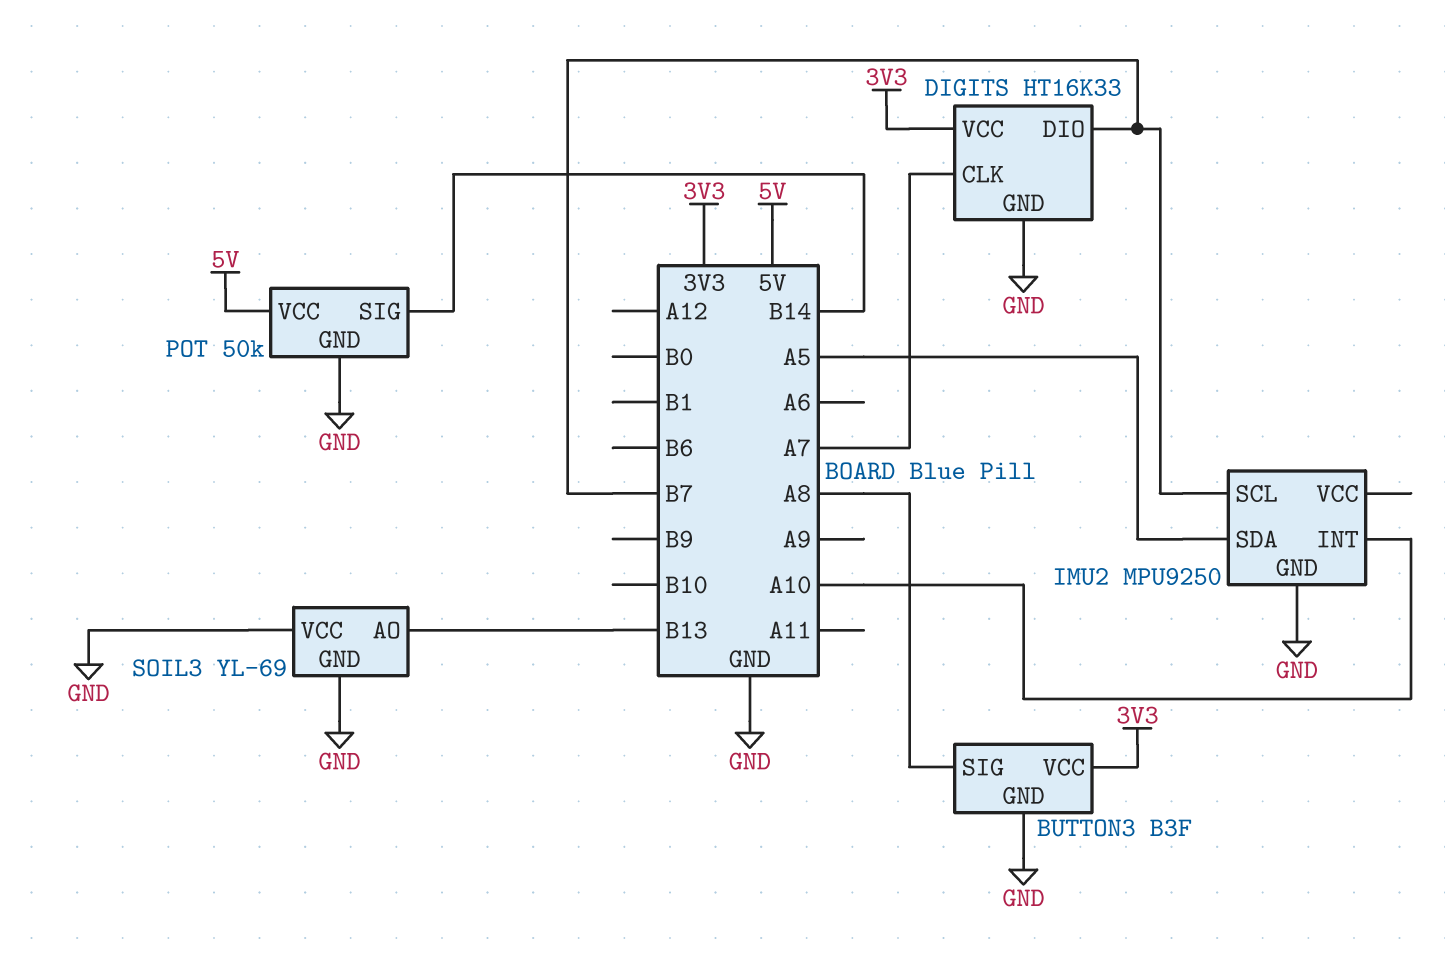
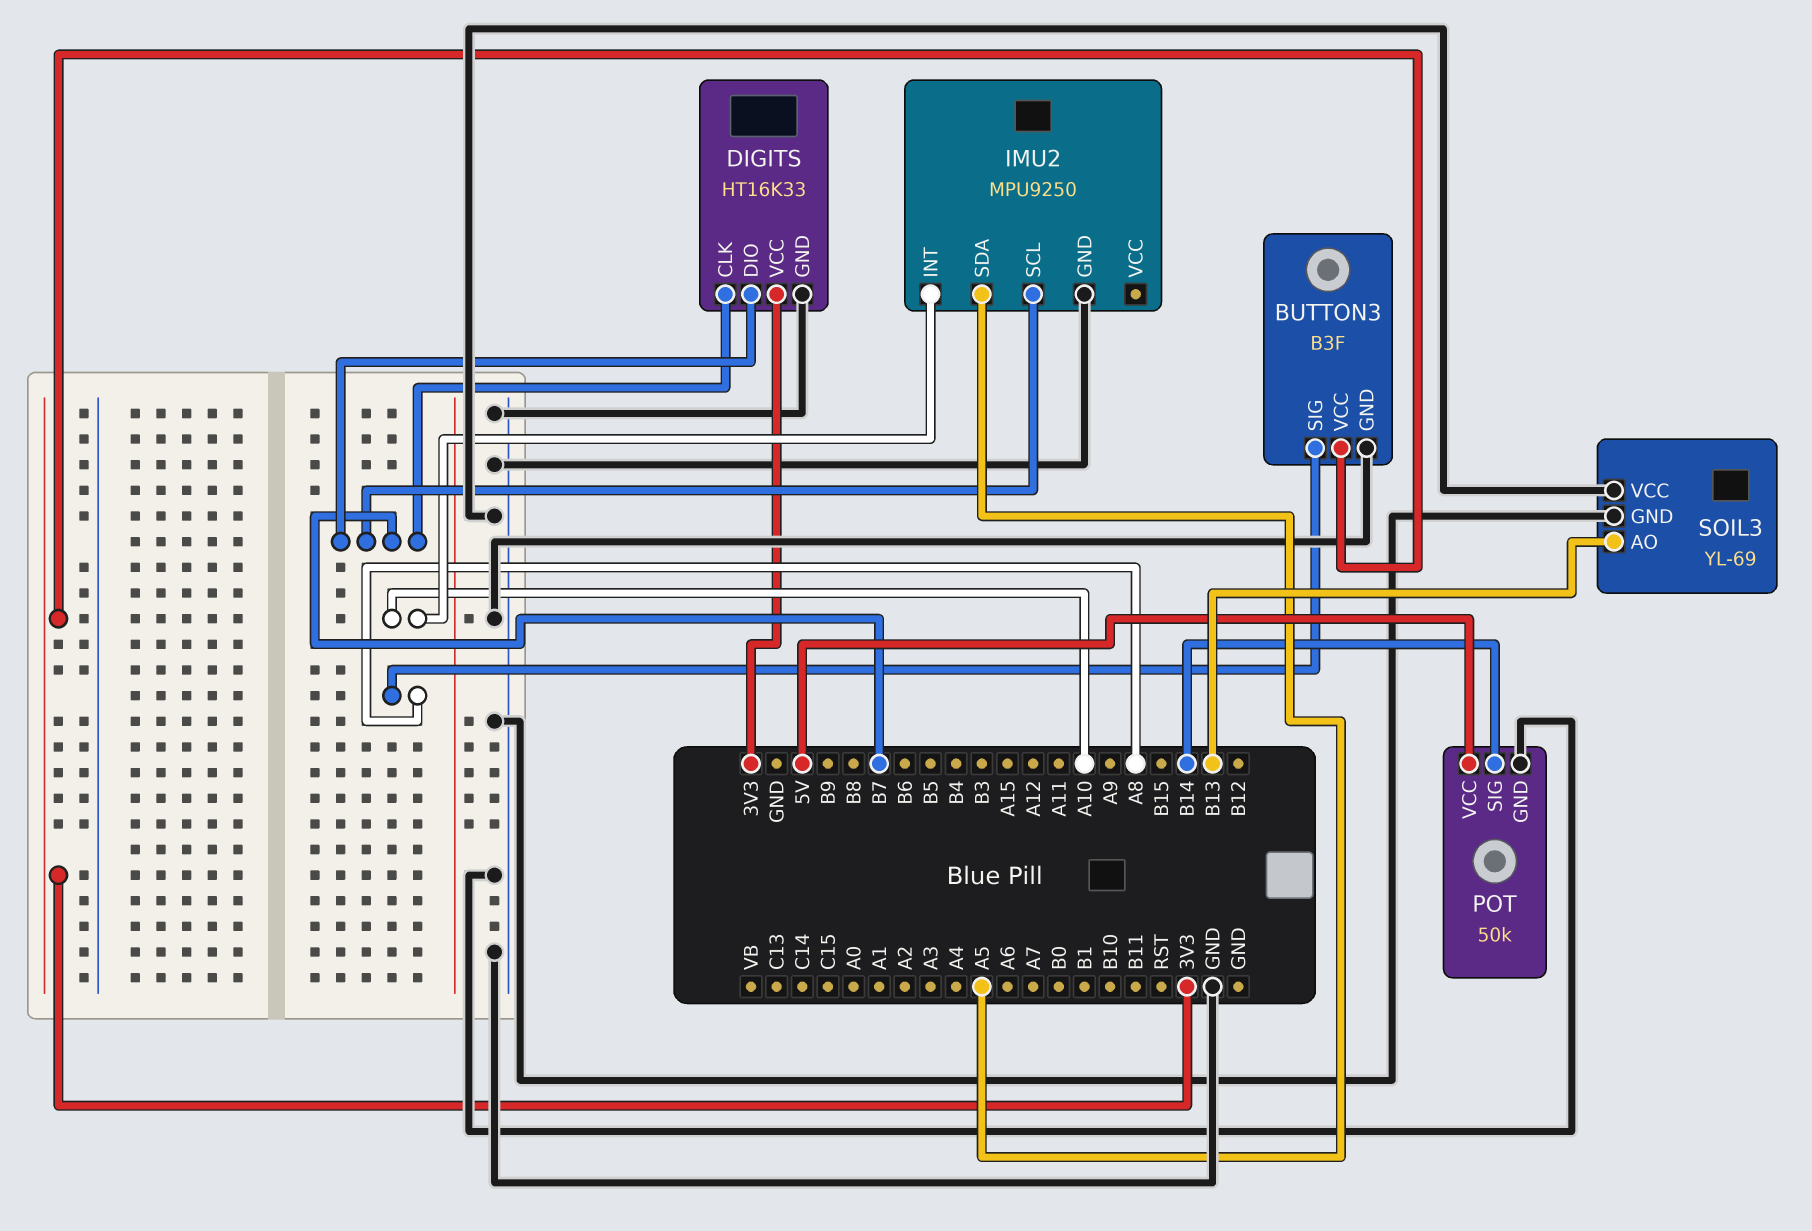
DIGITS pin CLK: A7 -> B7

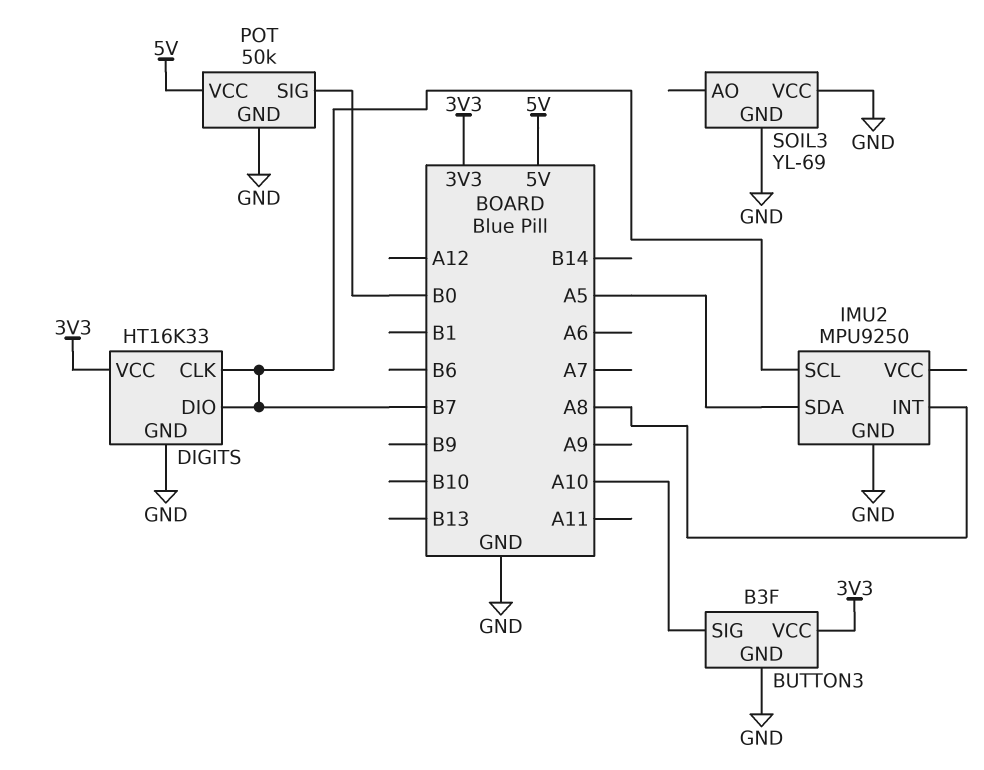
BUTTON3 pin SIG: A8 -> A10
IMU2 pin INT: A10 -> A8
POT pin SIG: B14 -> B0
SOIL3 pin AO: B13 -> none

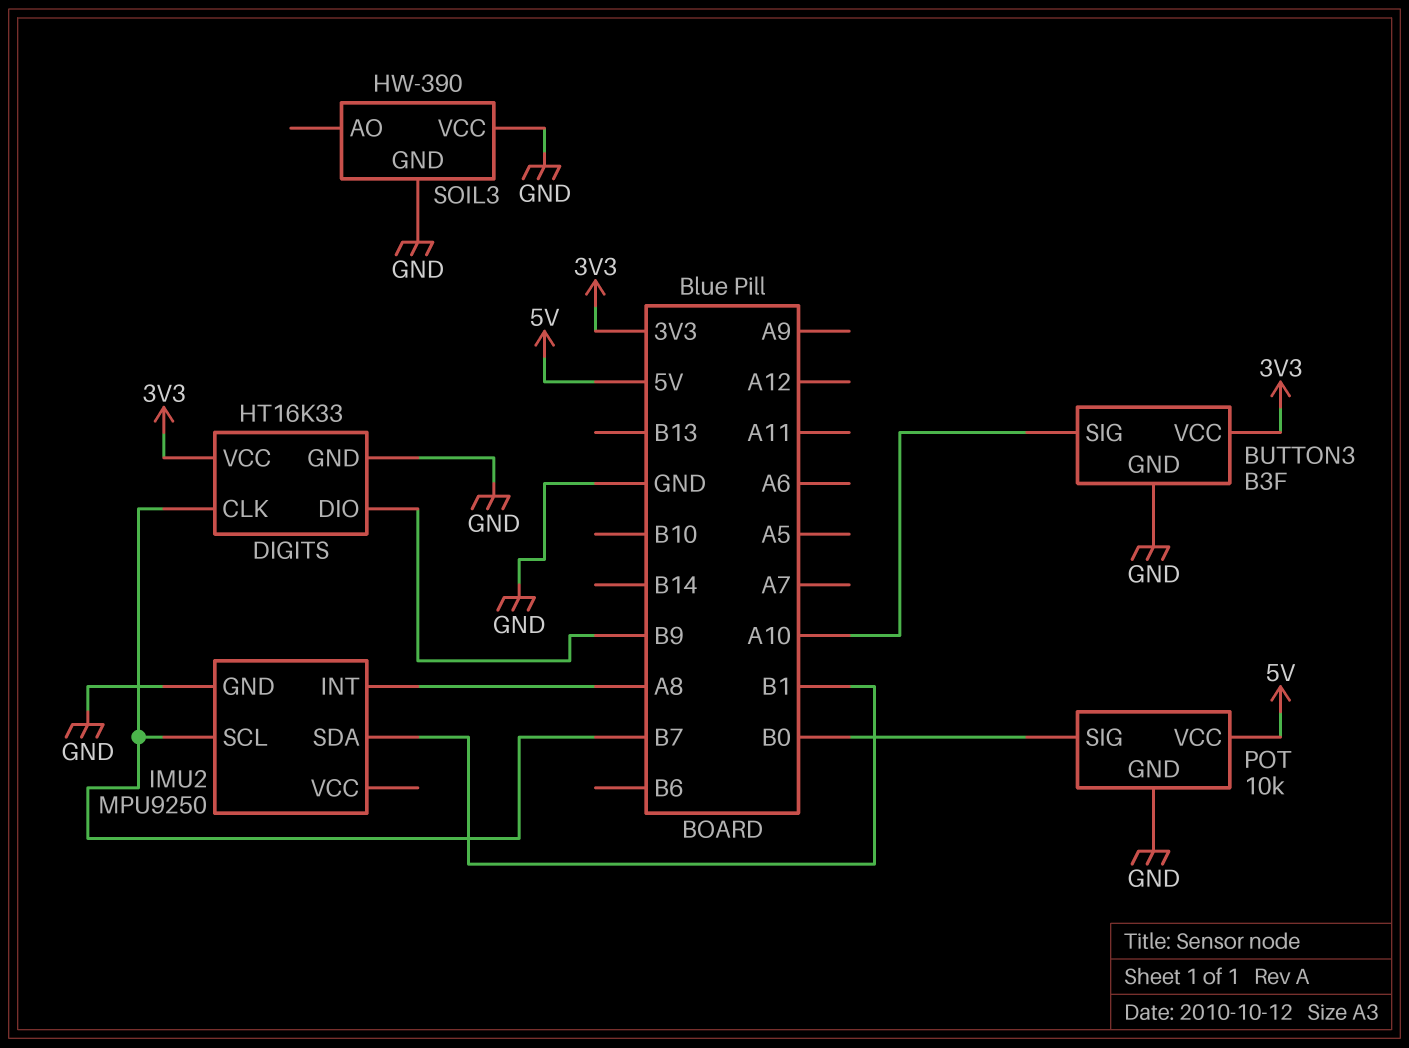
DIGITS pin DIO: B7 -> B9
IMU2 pin SDA: A5 -> B1
POT: 50k -> 10k
SOIL3: YL-69 -> HW-390

